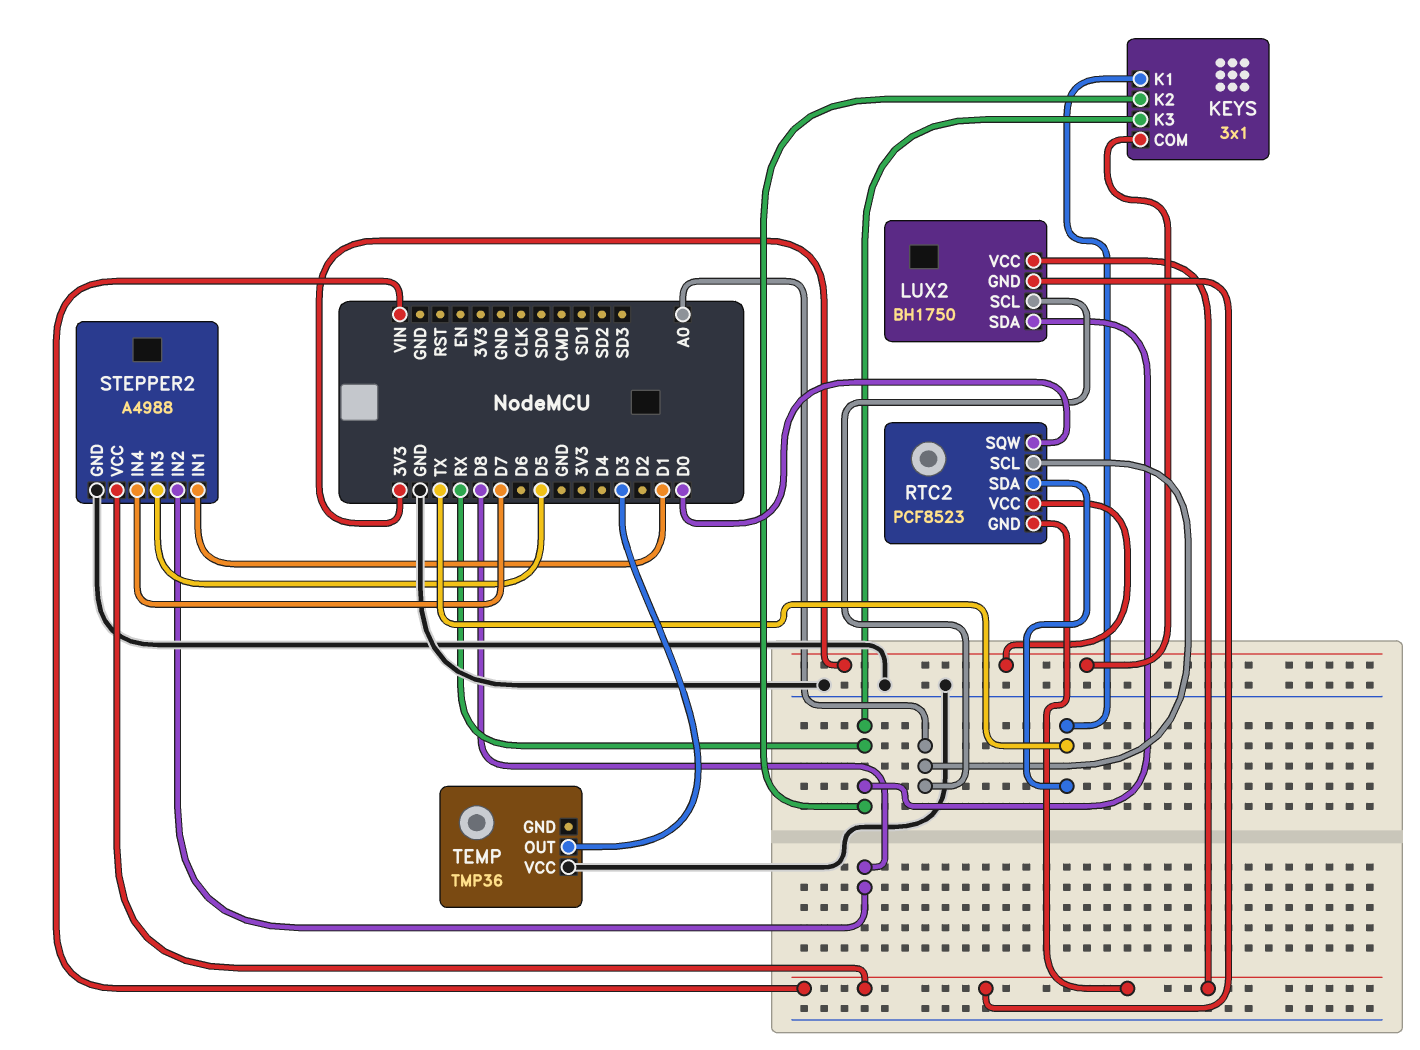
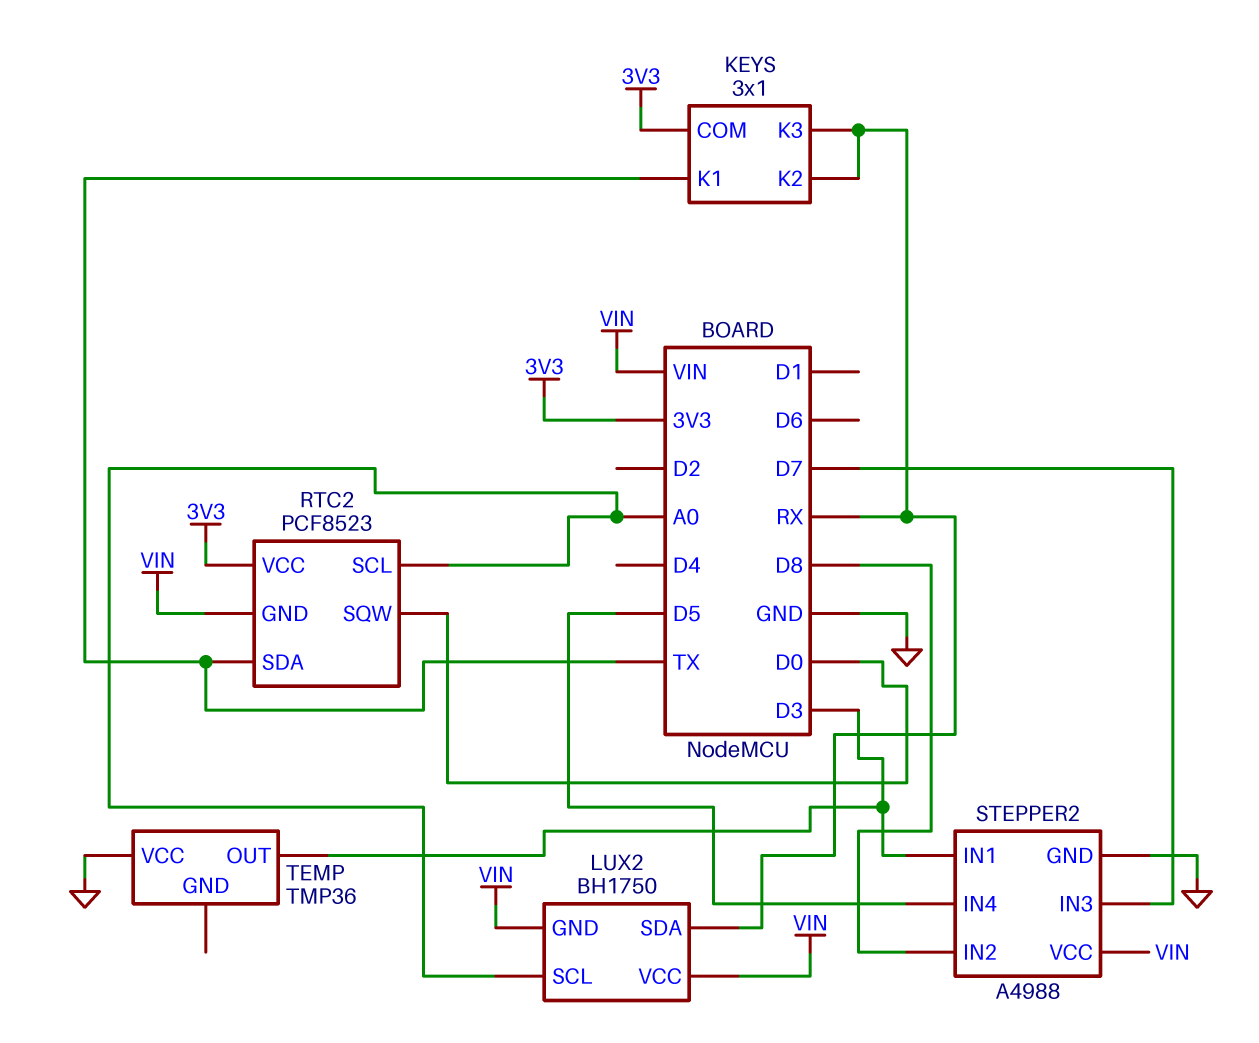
STEPPER2 pin IN1: D1 -> D3
STEPPER2 pin IN3: D5 -> D7
STEPPER2 pin IN4: D7 -> D5

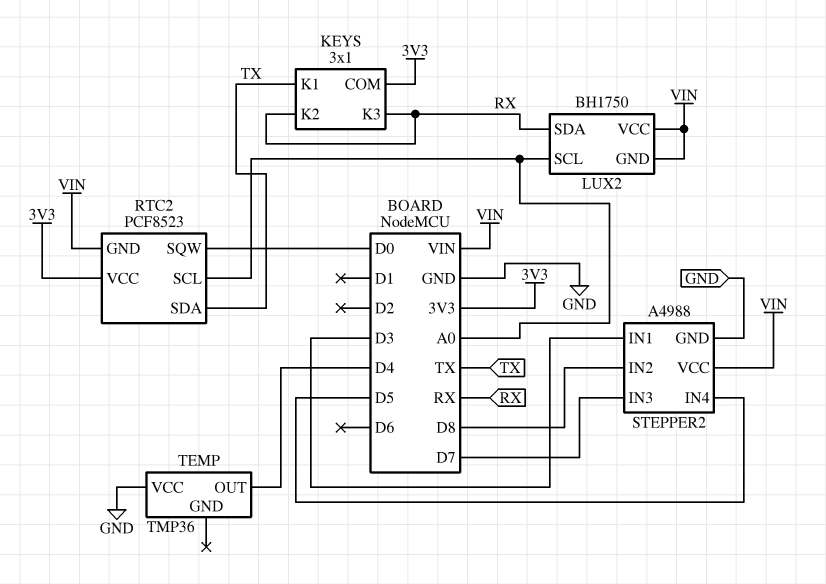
TEMP pin OUT: D3 -> D4

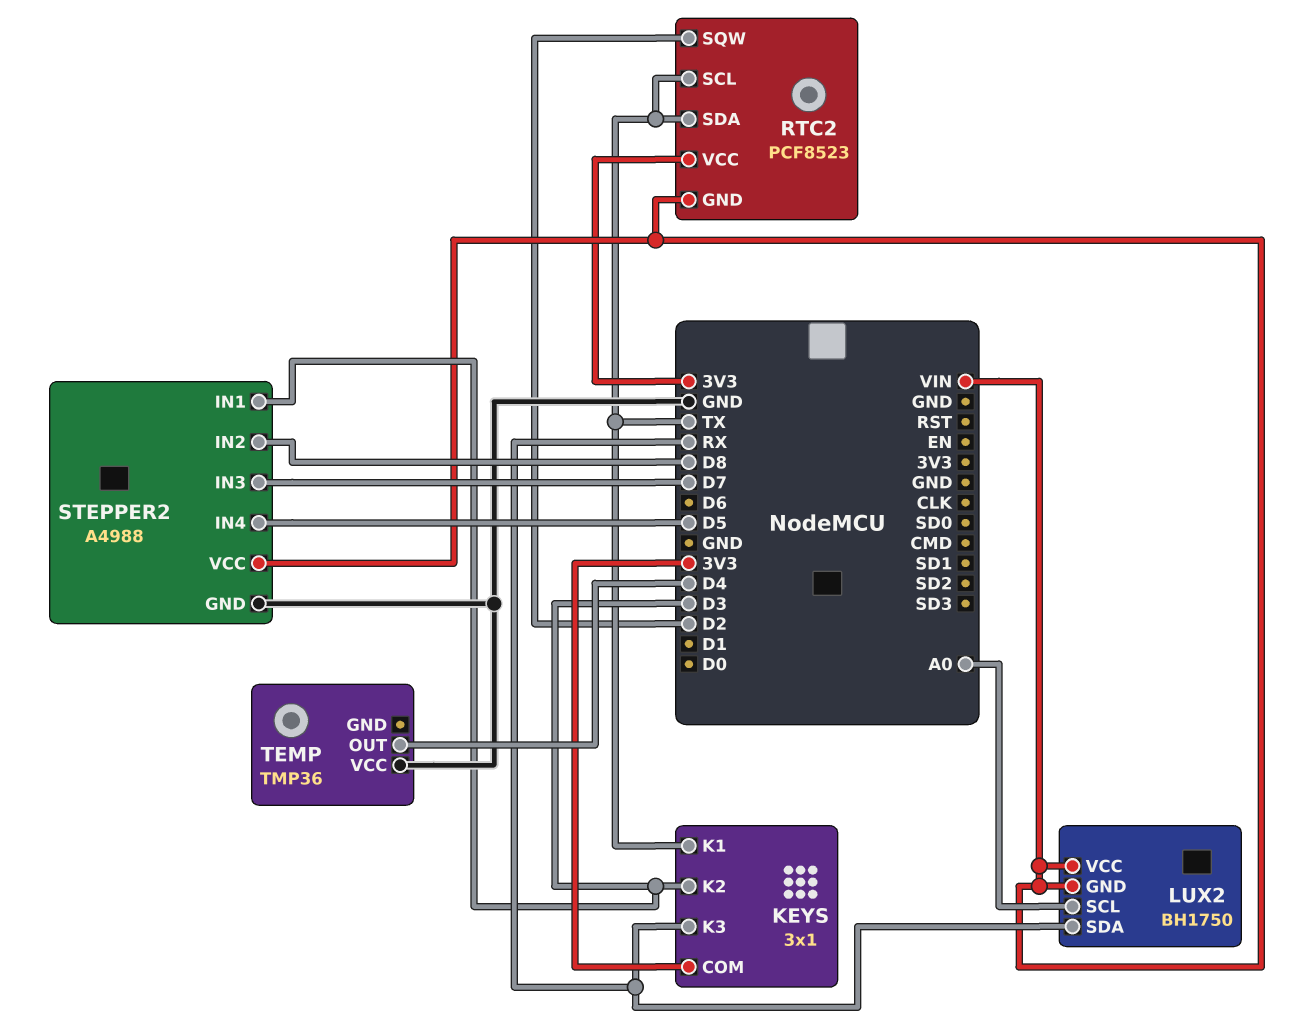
KEYS pin K2: RX -> D3
RTC2 pin SCL: A0 -> TX
RTC2 pin SQW: D0 -> D2

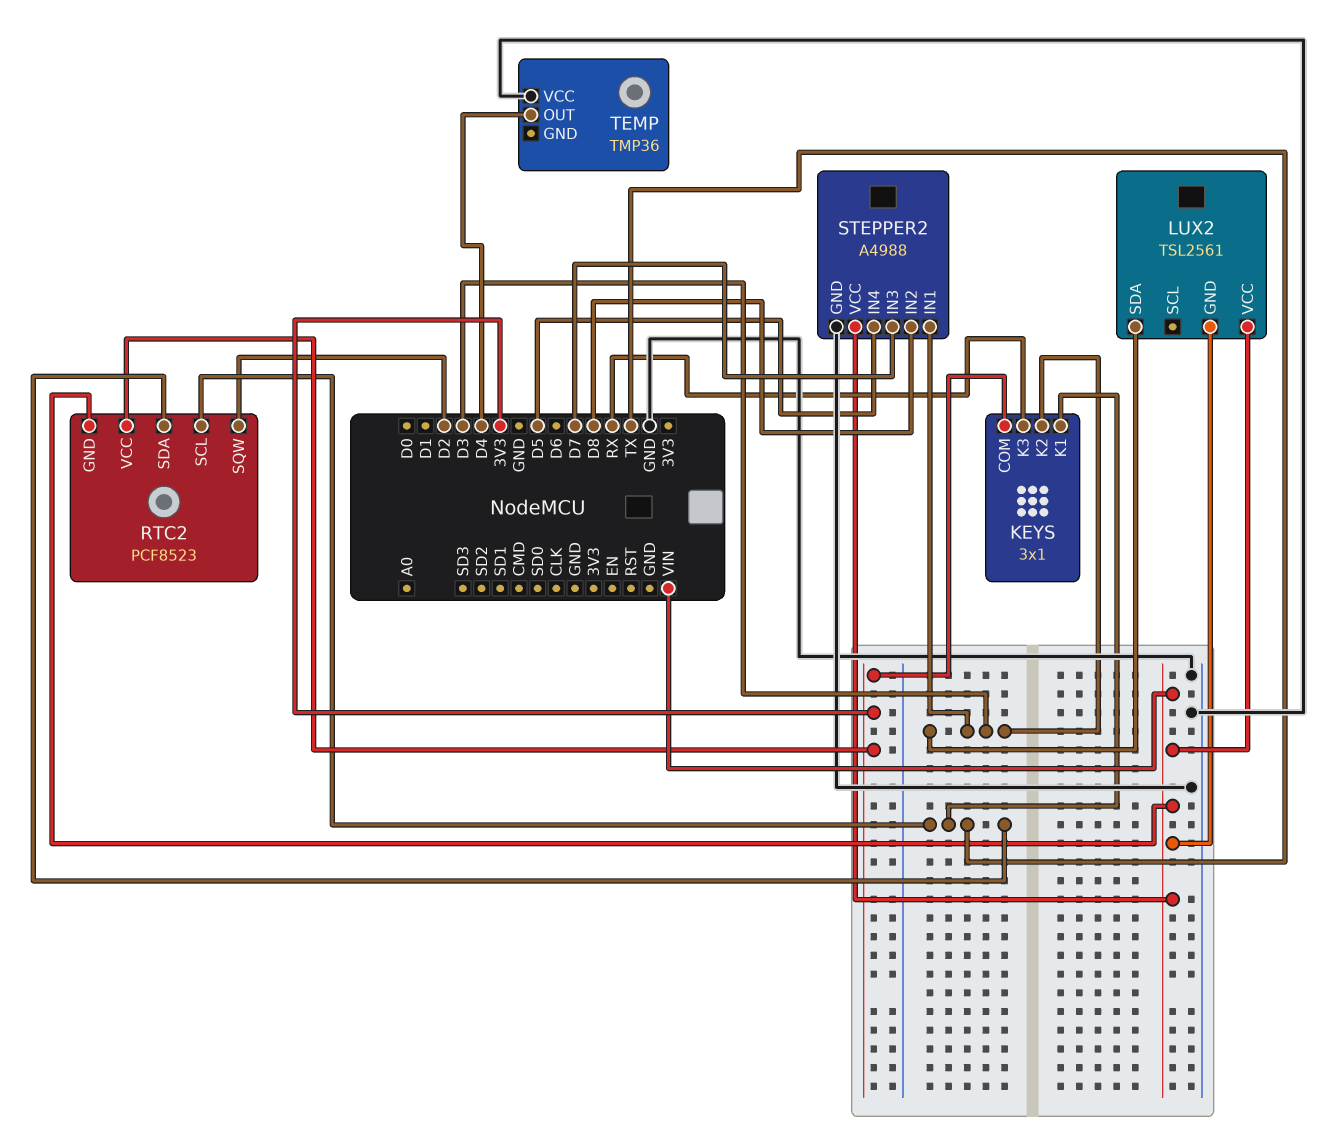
LUX2: BH1750 -> TSL2561
LUX2 pin SCL: A0 -> none
LUX2 pin SDA: RX -> D3

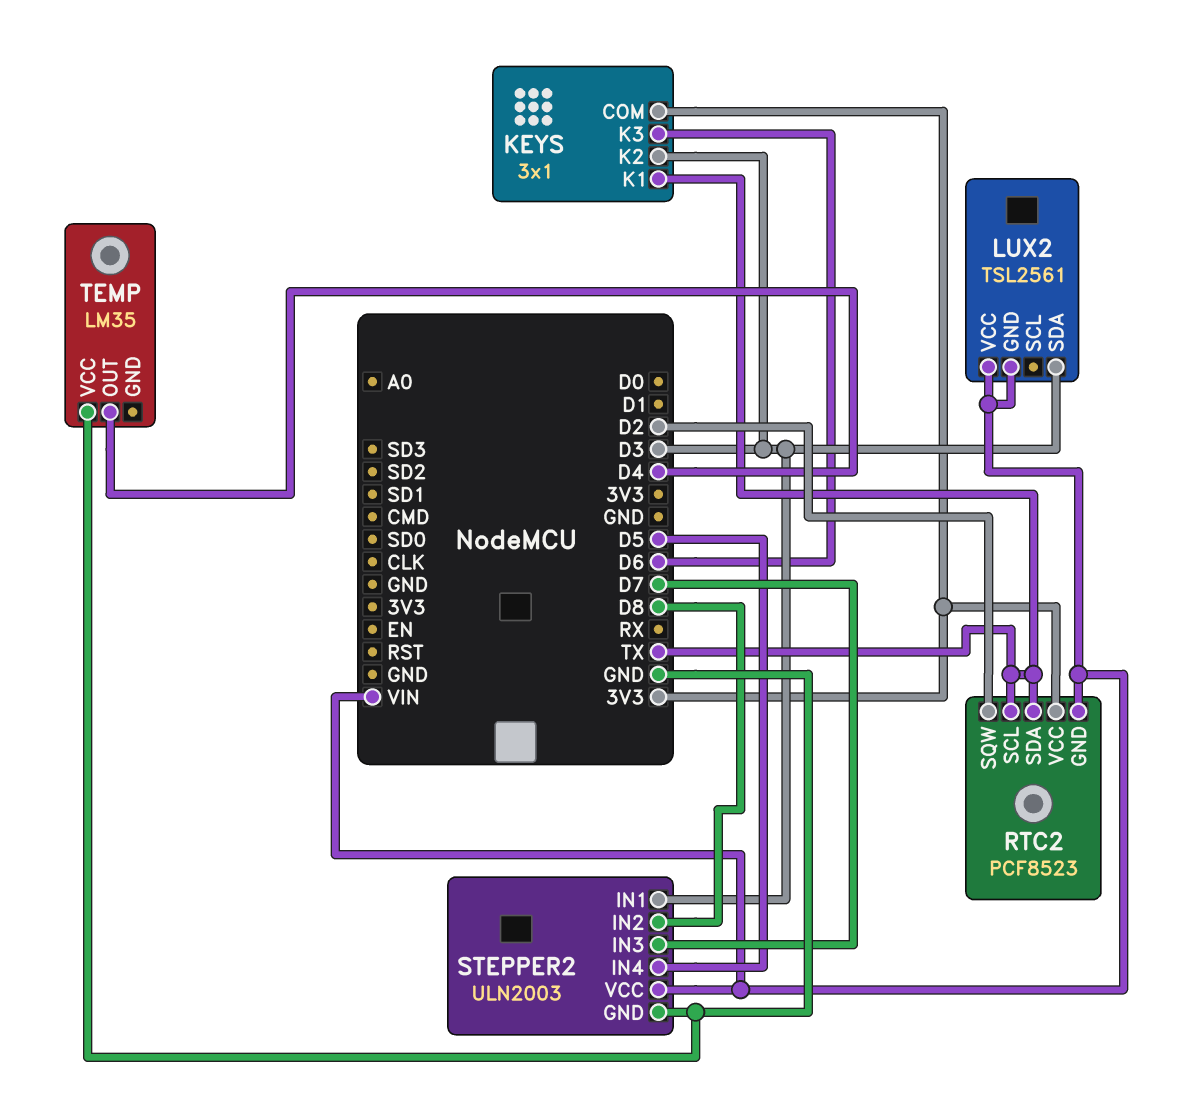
KEYS pin K3: RX -> D6
STEPPER2: A4988 -> ULN2003
TEMP: TMP36 -> LM35

